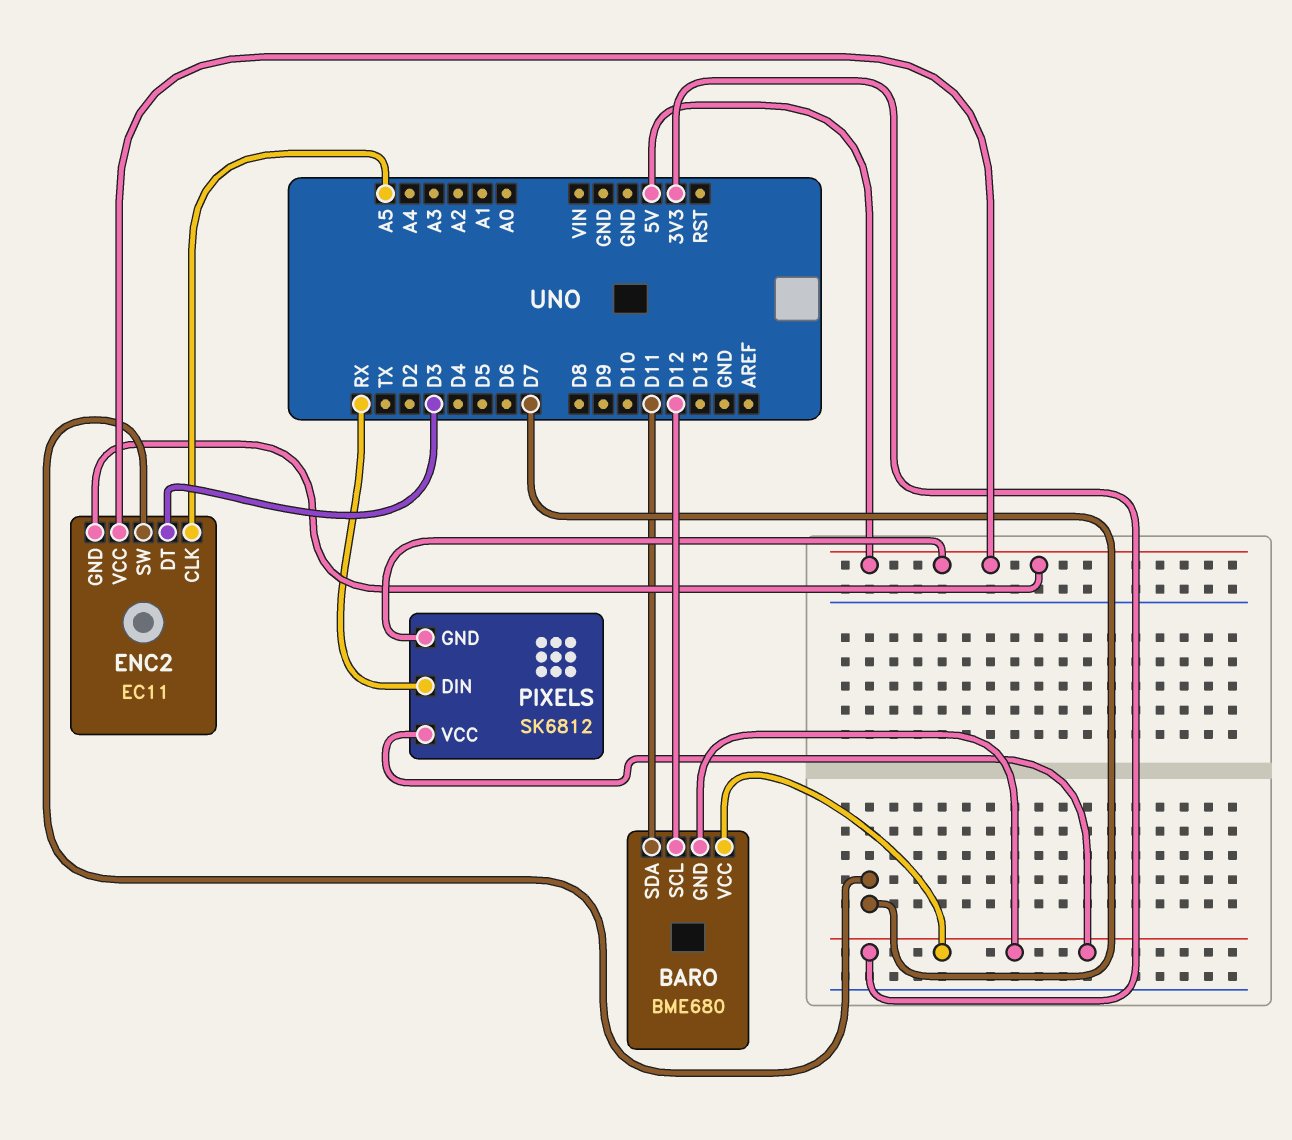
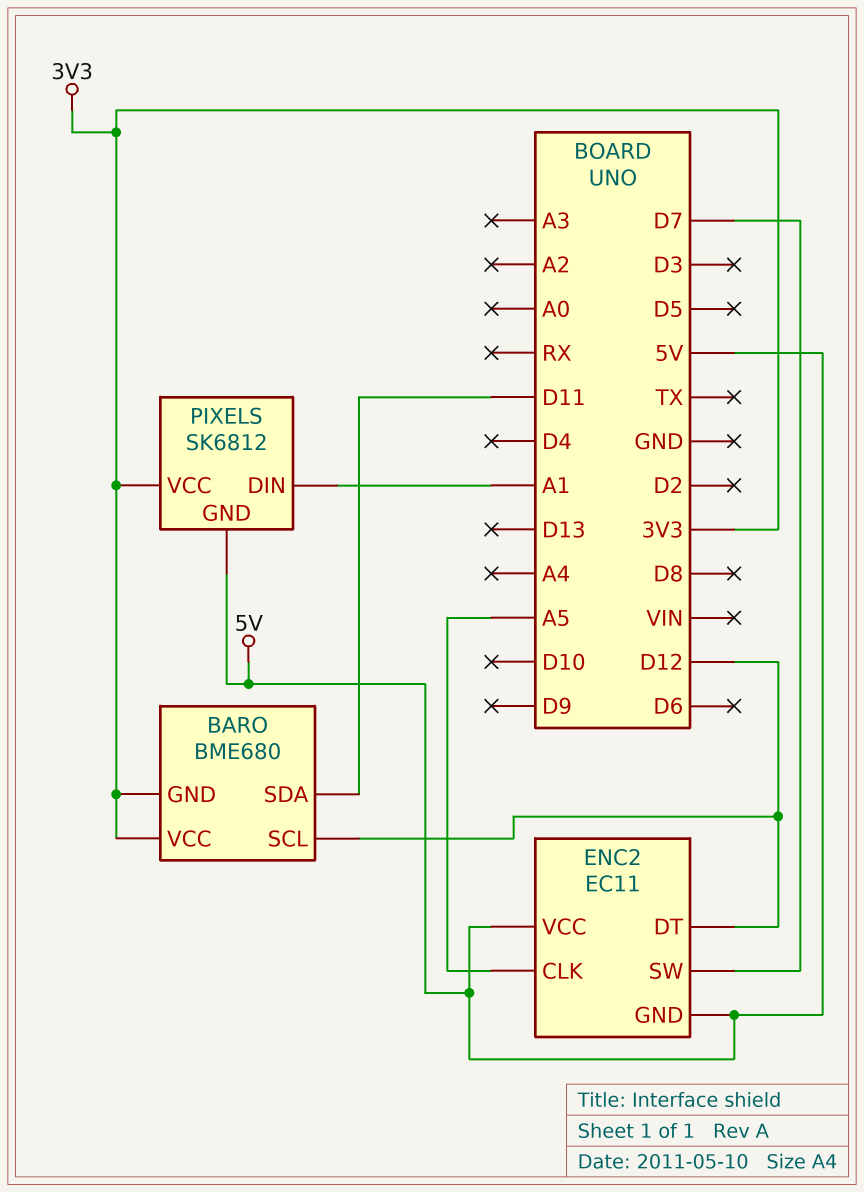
ENC2 pin DT: D3 -> D12
PIXELS pin DIN: RX -> A1

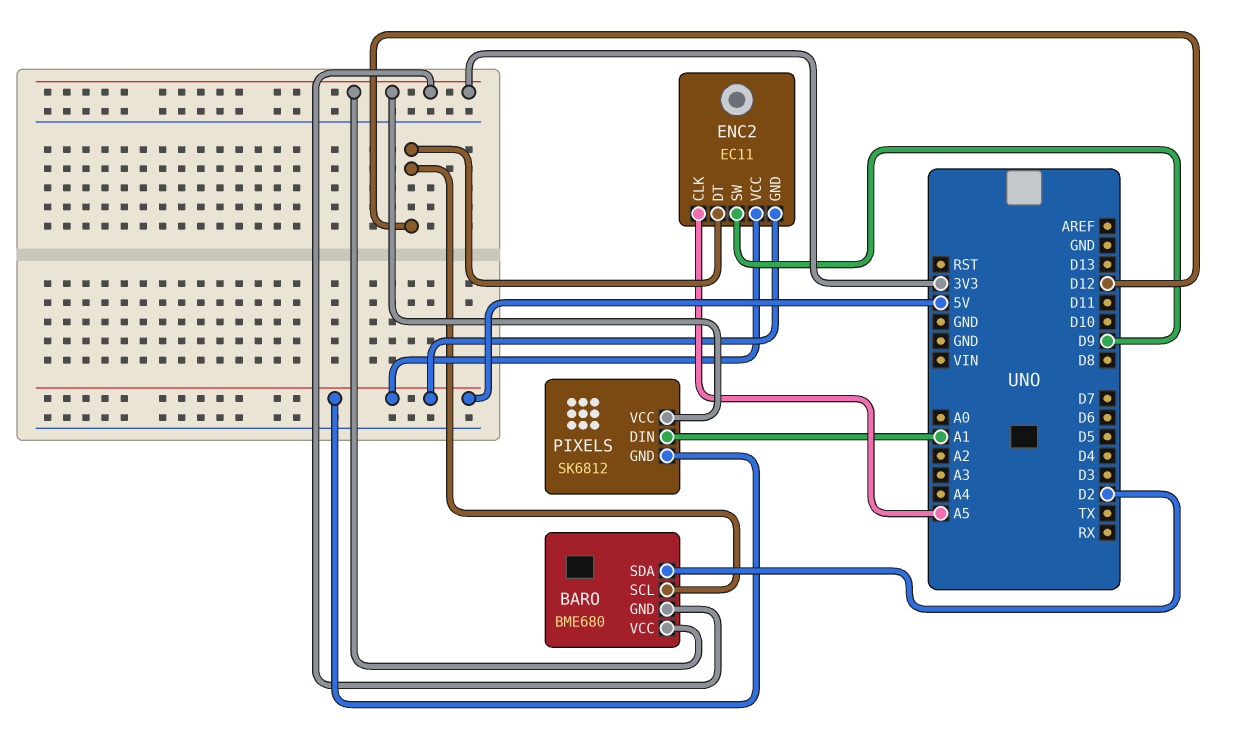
BARO pin SDA: D11 -> D2
ENC2 pin SW: D7 -> D9

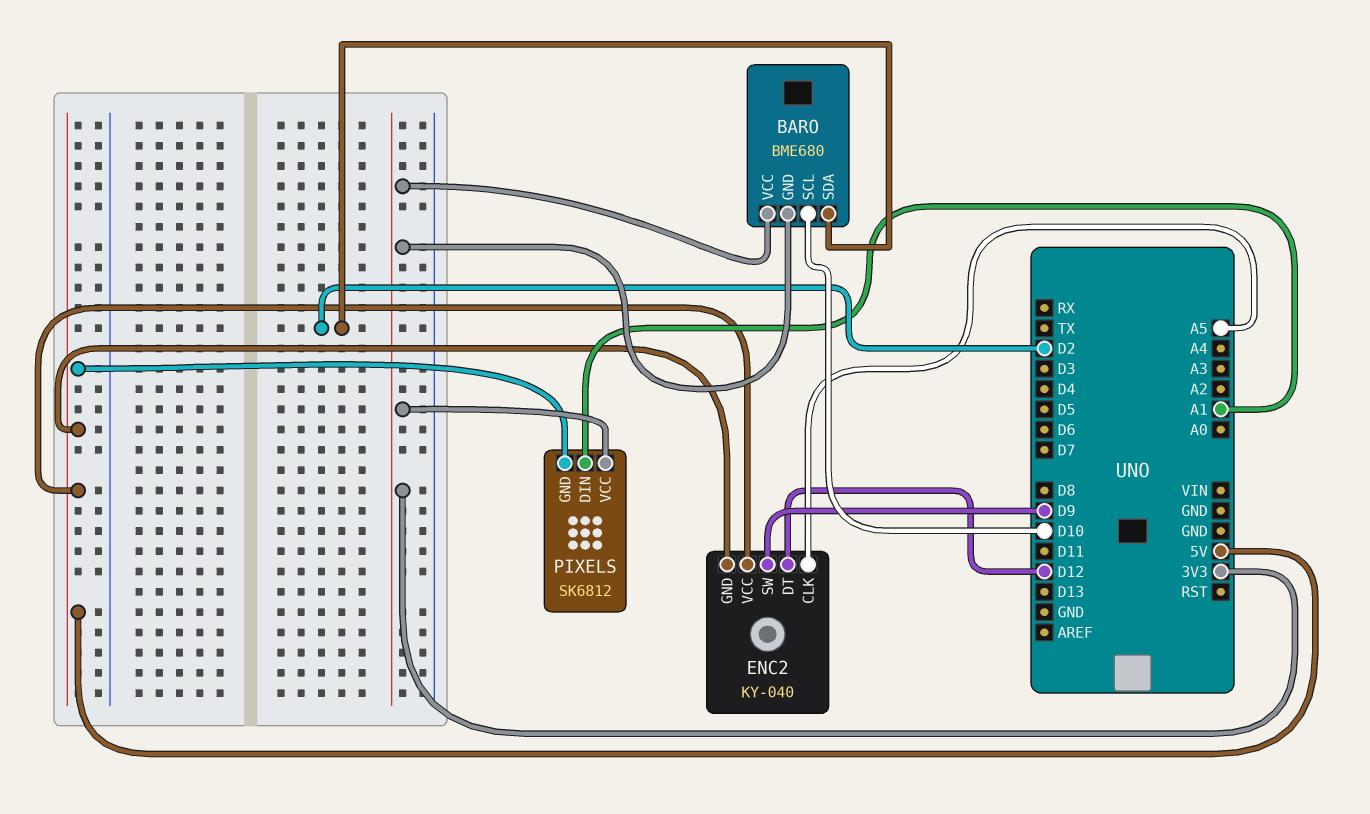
BARO pin SCL: D12 -> D10
ENC2: EC11 -> KY-040

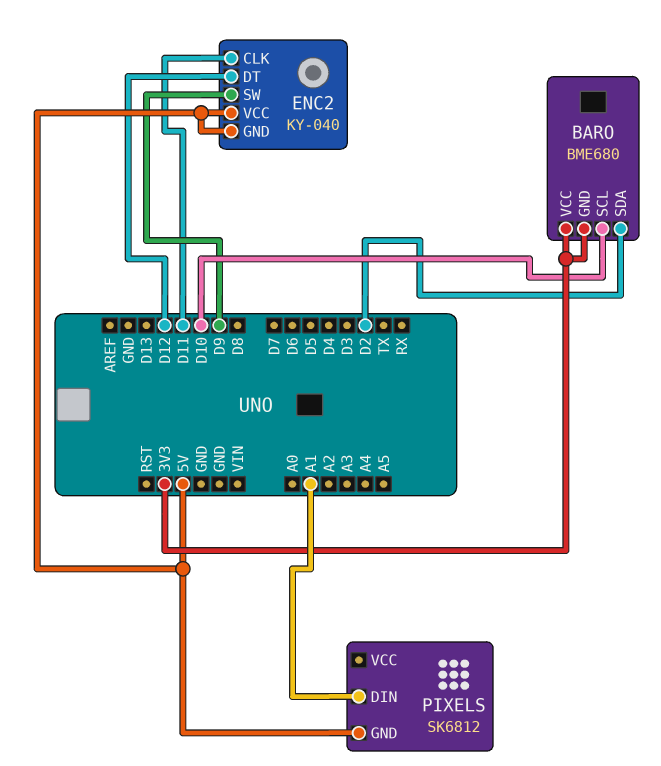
ENC2 pin CLK: A5 -> D11
PIXELS pin VCC: 3V3 -> none

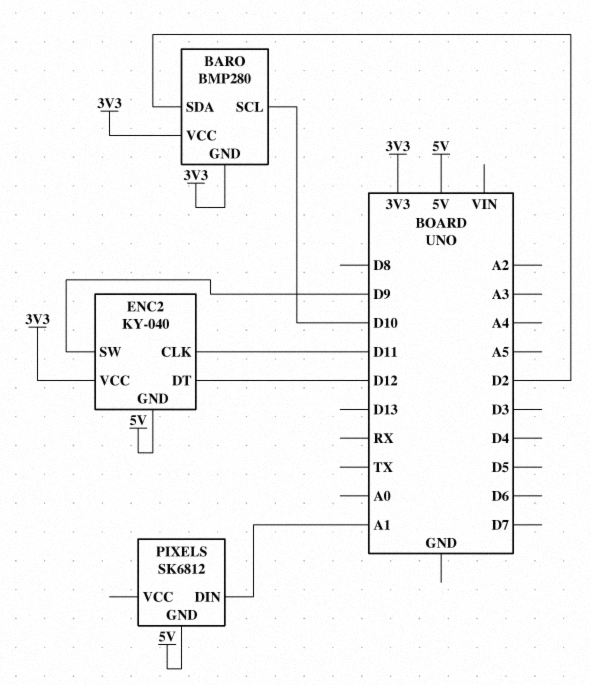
BARO: BME680 -> BMP280
ENC2 pin VCC: 5V -> 3V3

